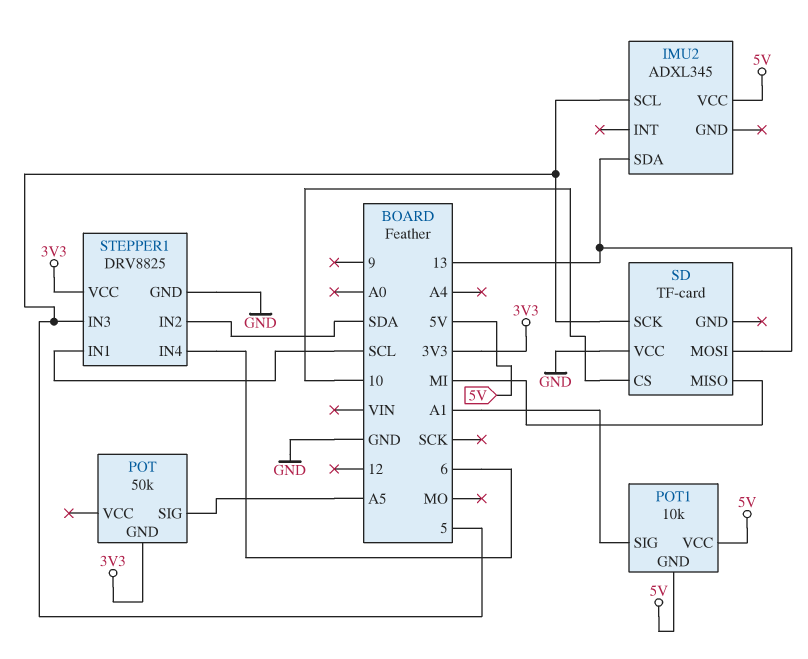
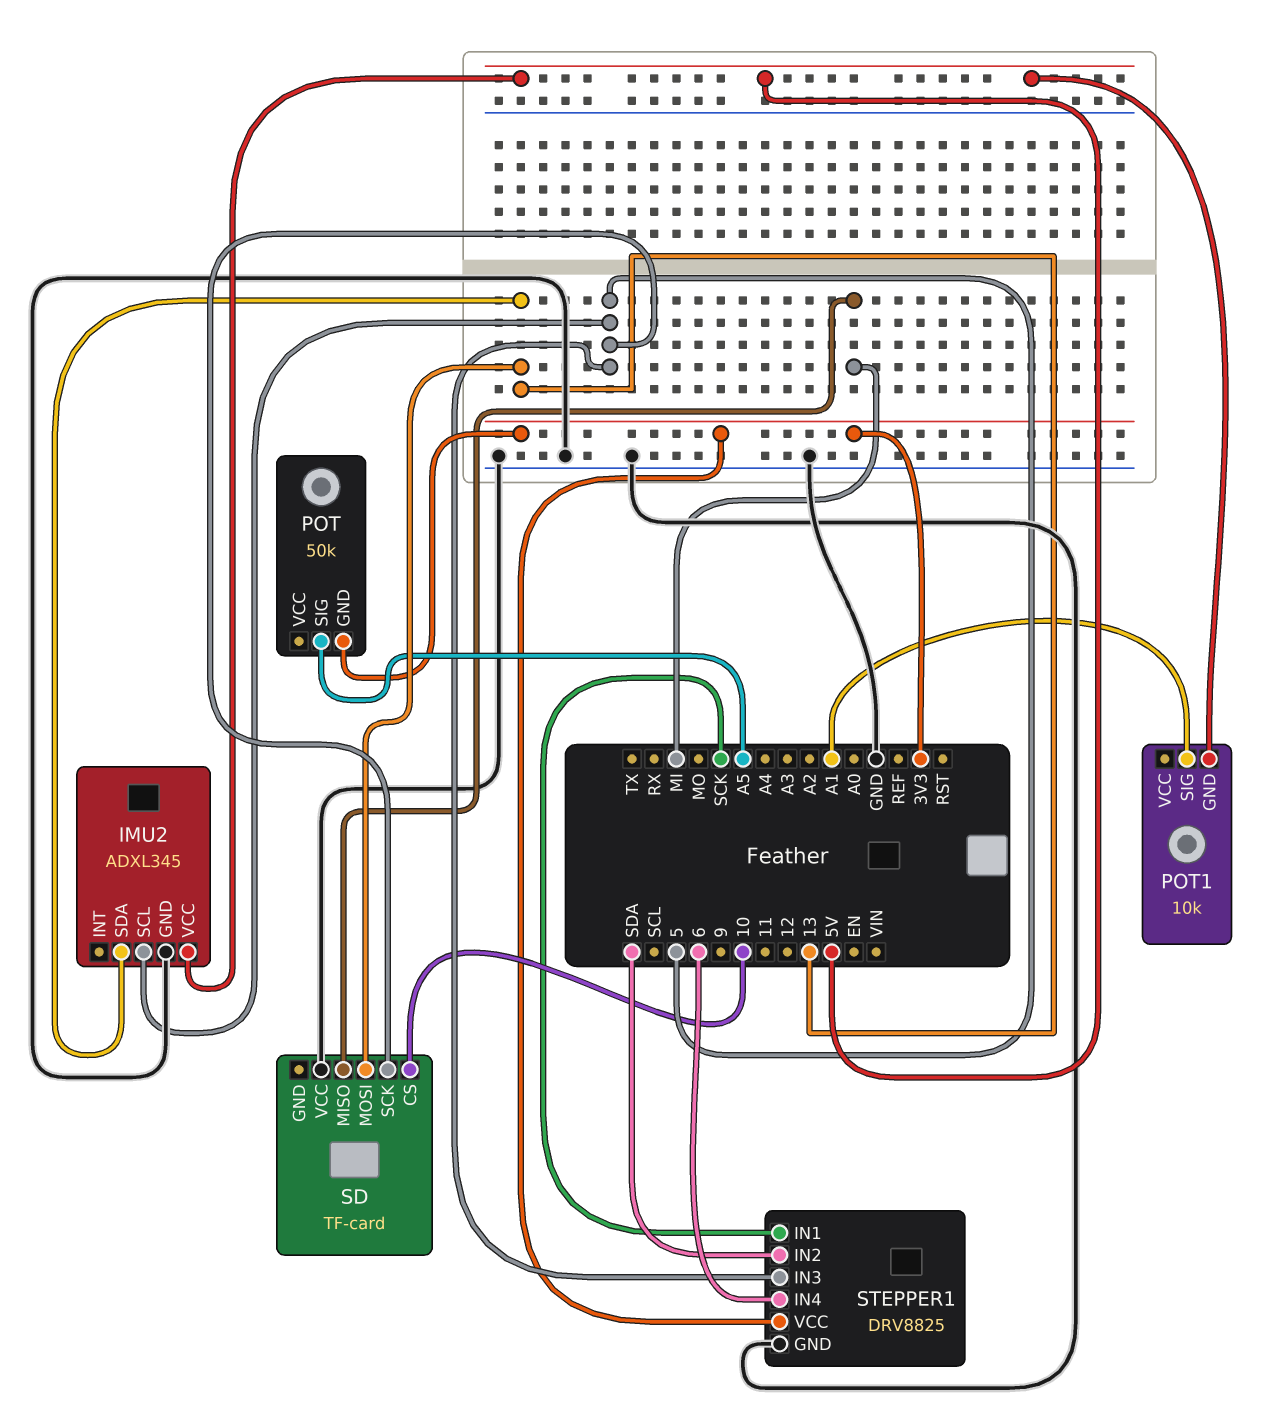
IMU2 pin GND: none -> GND
POT1 pin VCC: 5V -> none
STEPPER1 pin IN1: SCL -> SCK

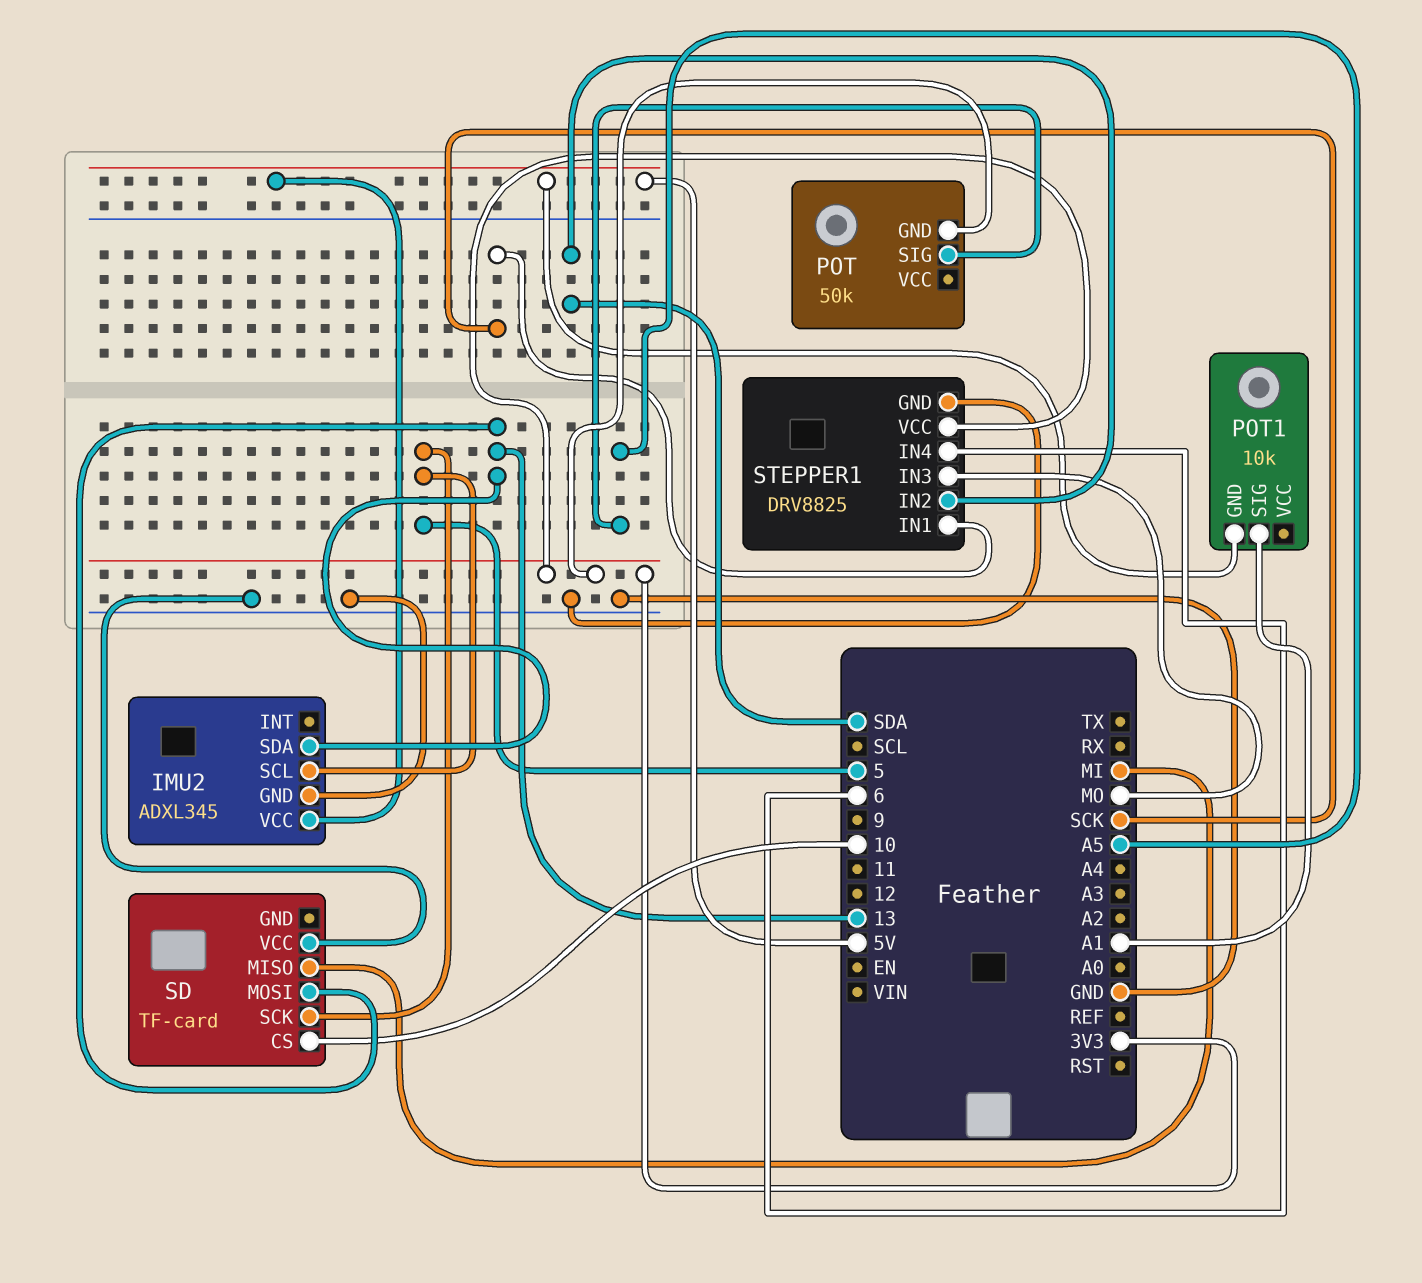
STEPPER1 pin IN3: 5 -> MO

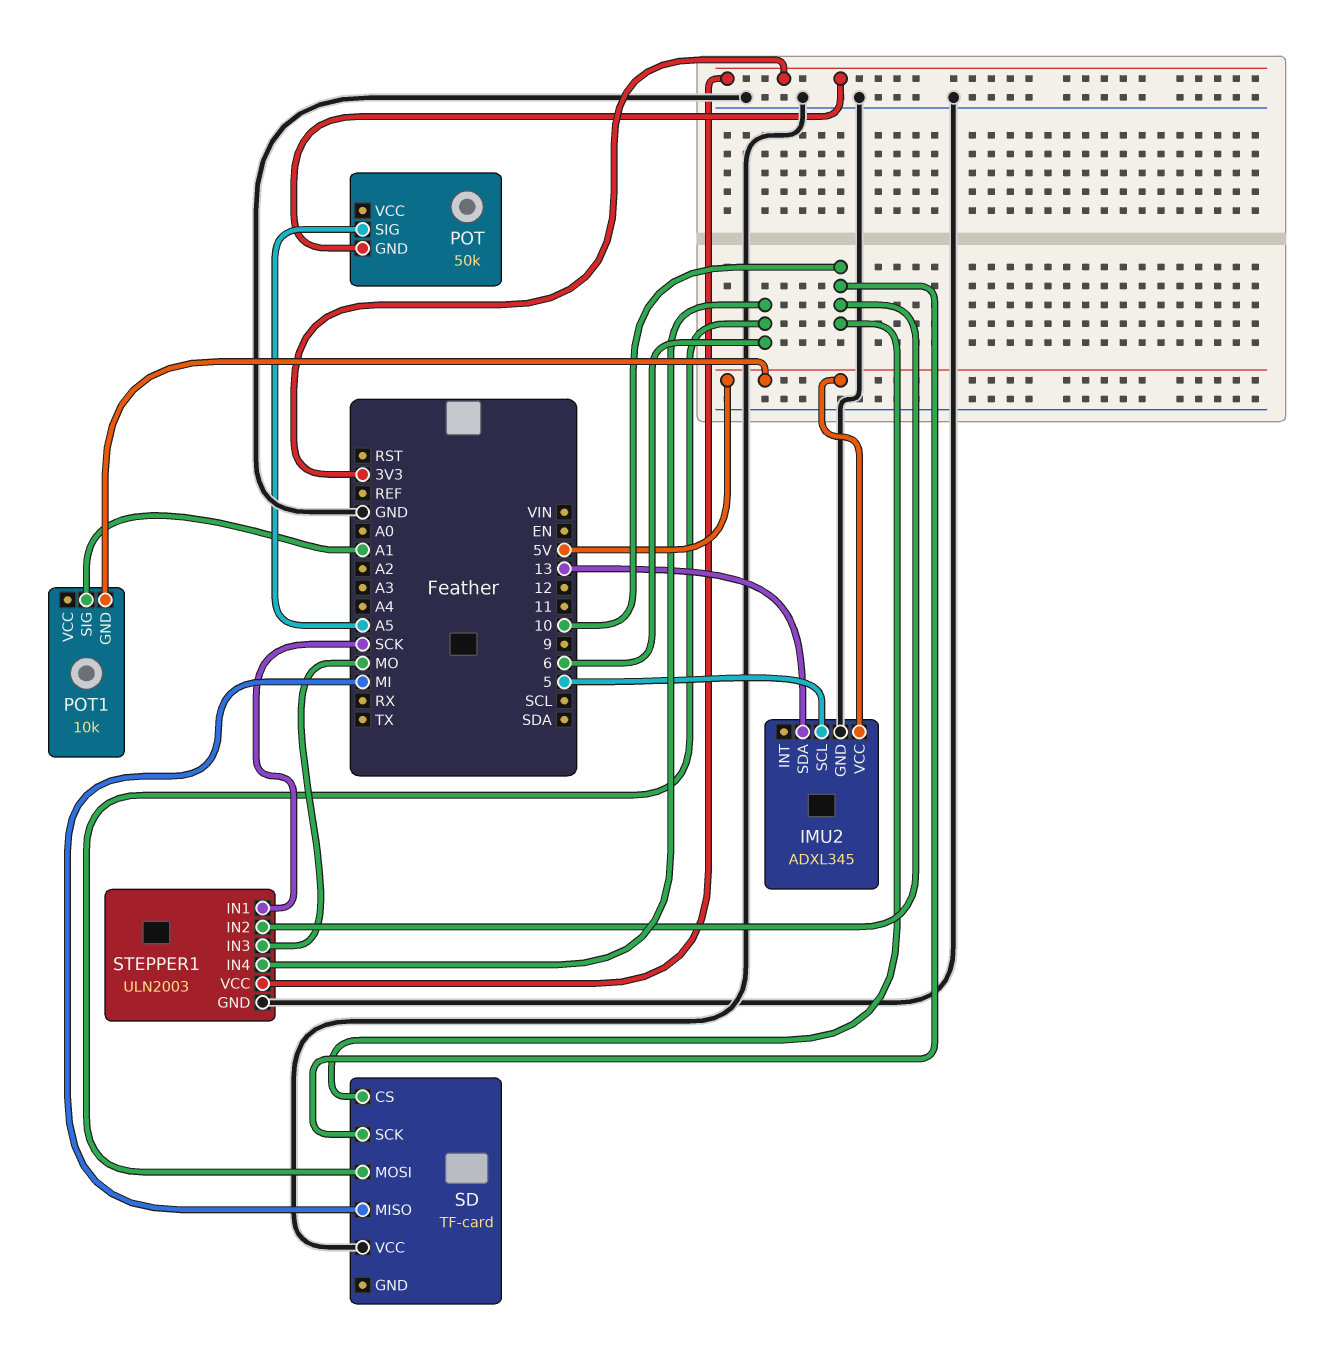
SD pin MOSI: 13 -> 6
SD pin SCK: 5 -> 10
STEPPER1: DRV8825 -> ULN2003
STEPPER1 pin IN2: SDA -> 10

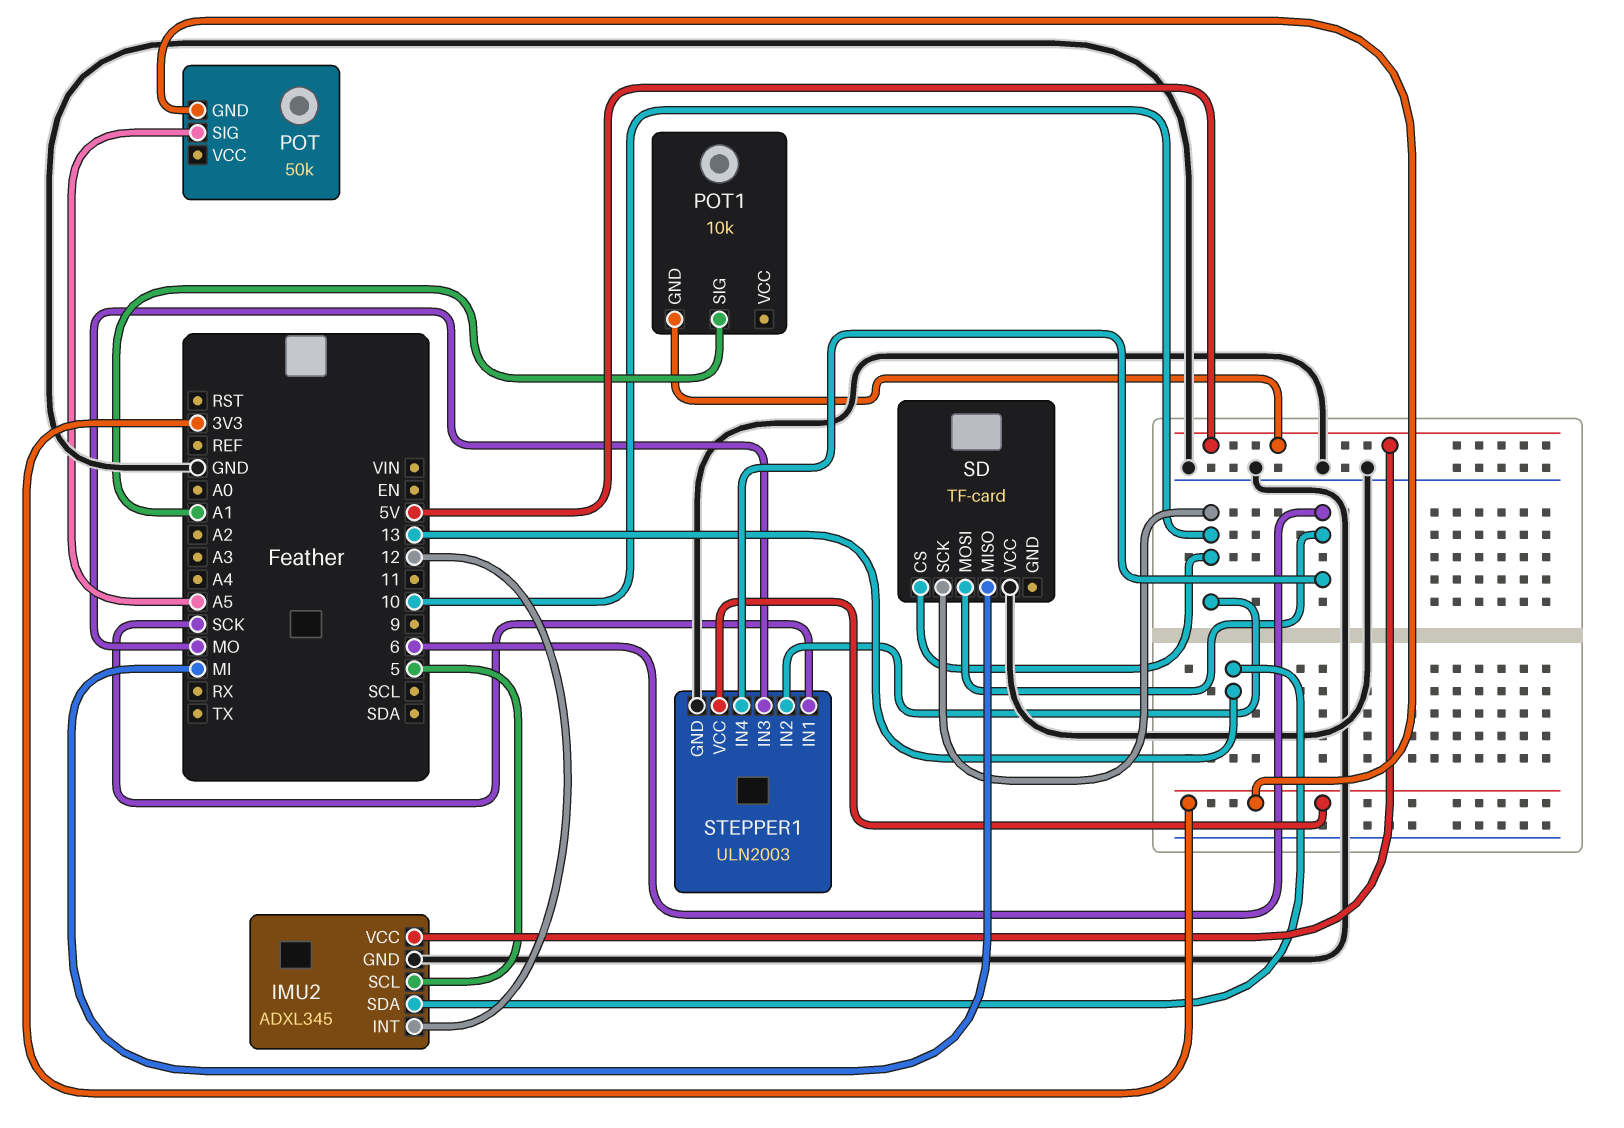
IMU2 pin INT: none -> 12

